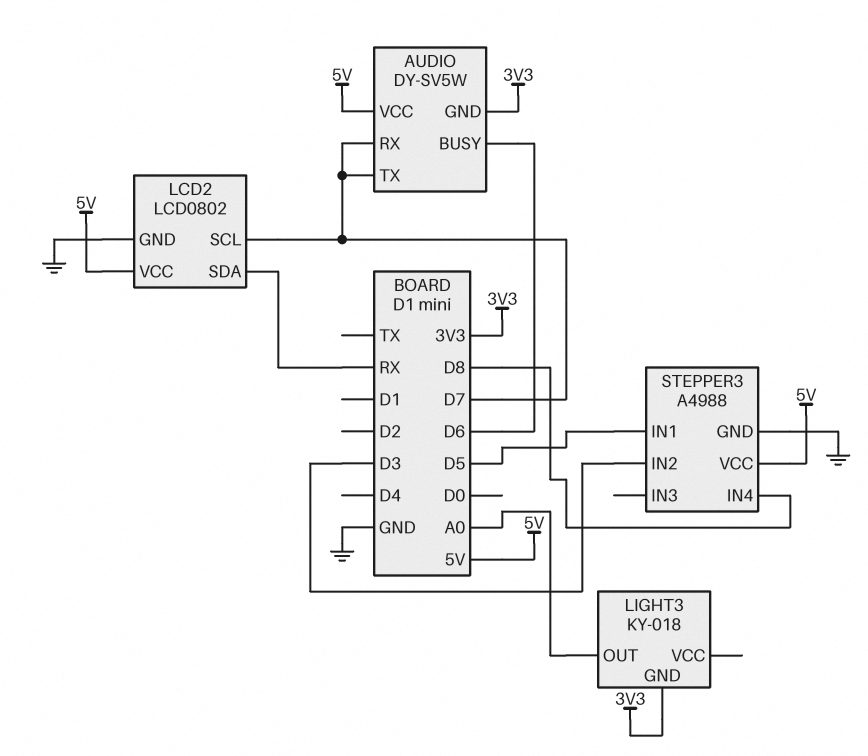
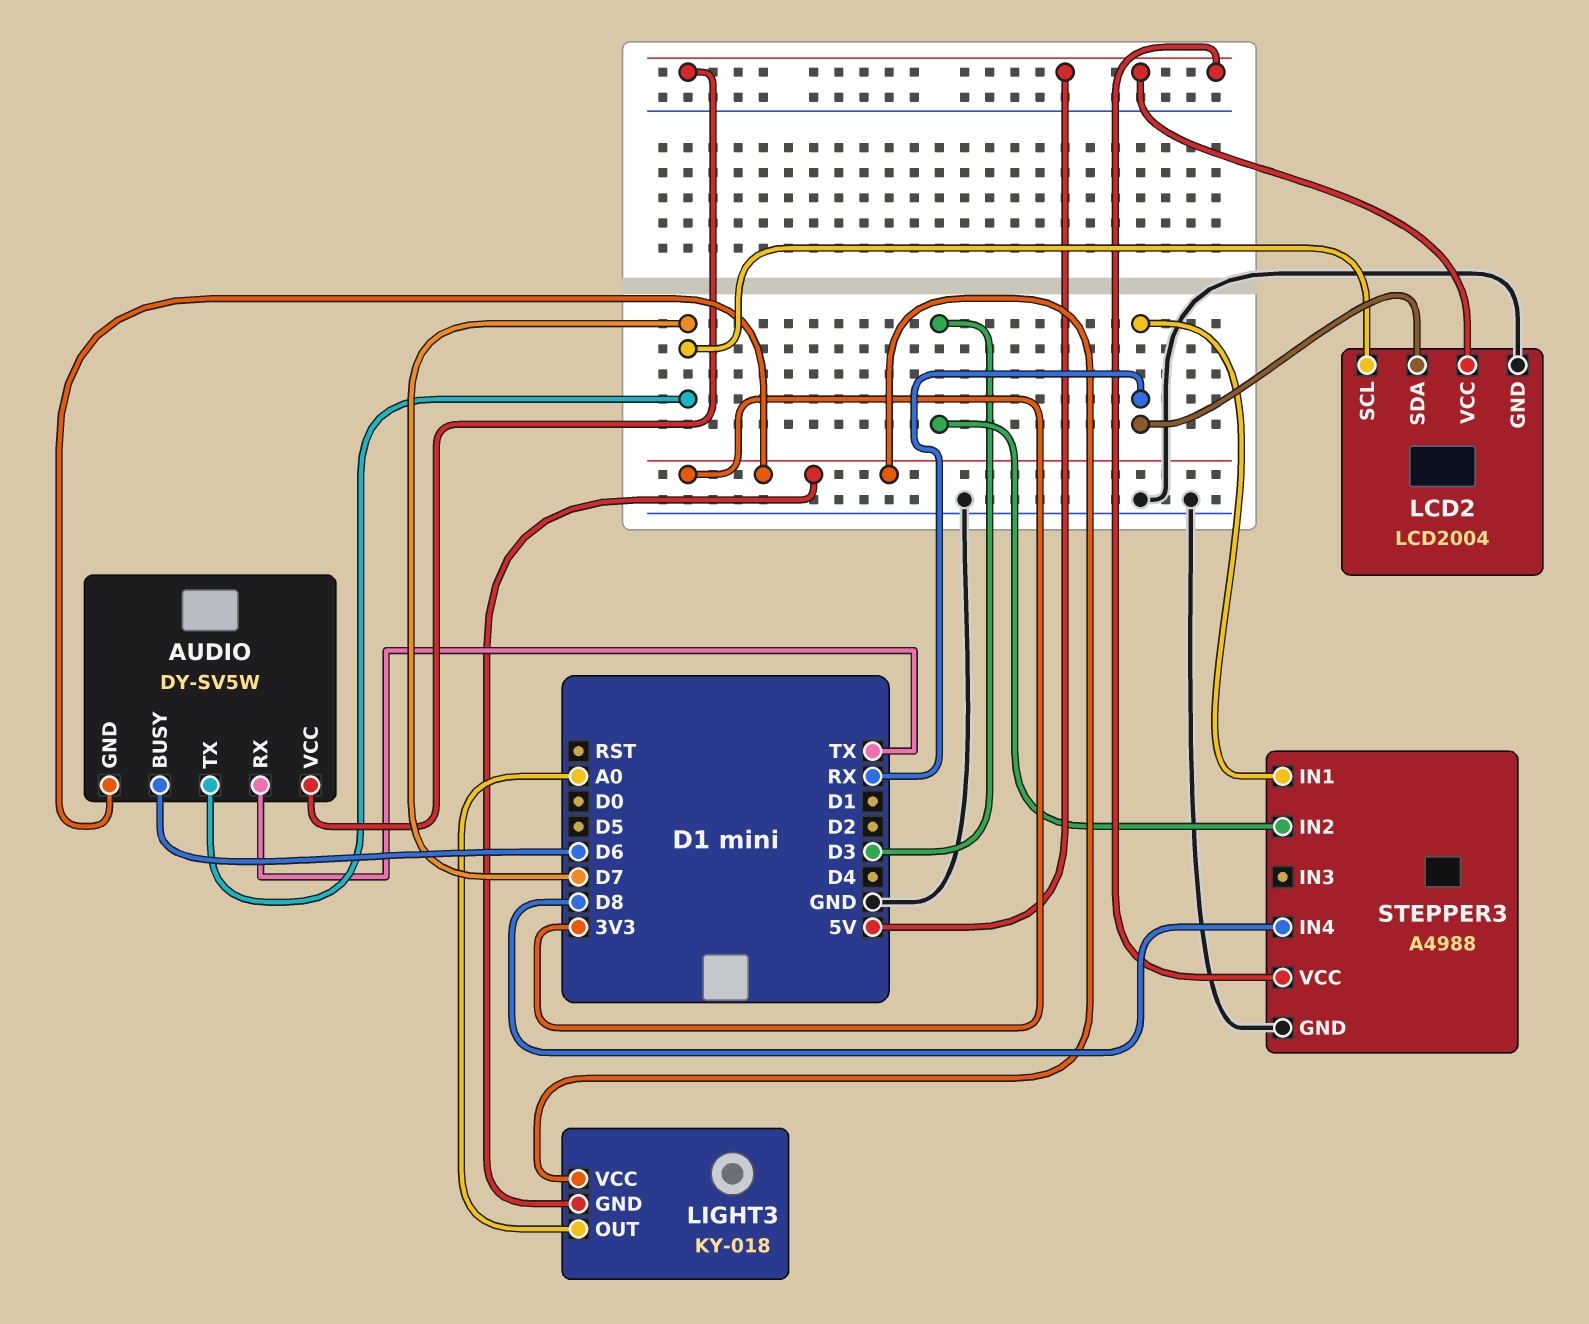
AUDIO pin RX: D7 -> TX
LCD2: LCD0802 -> LCD2004
LIGHT3 pin VCC: none -> 3V3
STEPPER3 pin IN1: D5 -> RX

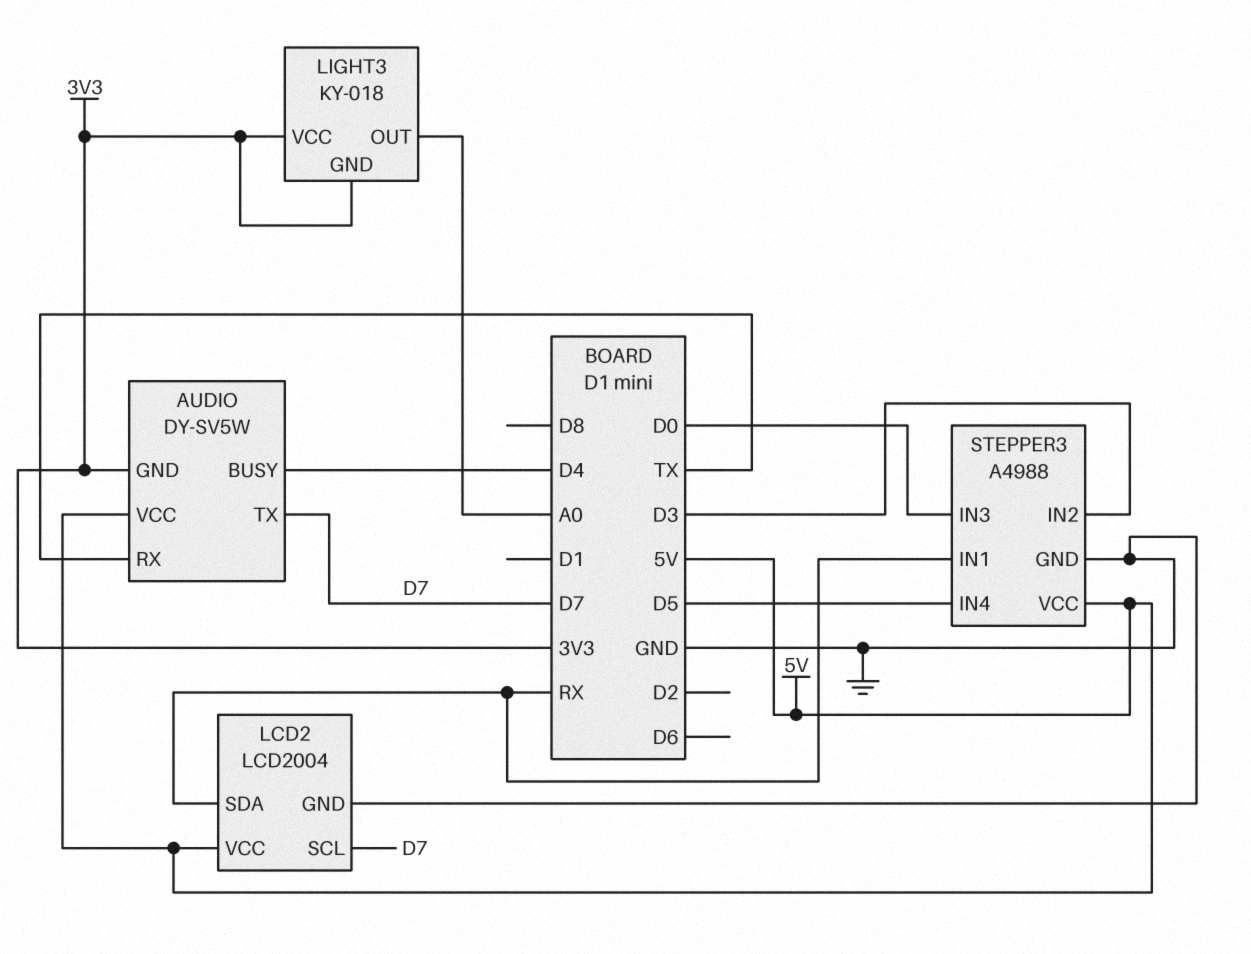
AUDIO pin BUSY: D6 -> D4
STEPPER3 pin IN3: none -> D0
STEPPER3 pin IN4: D8 -> D5

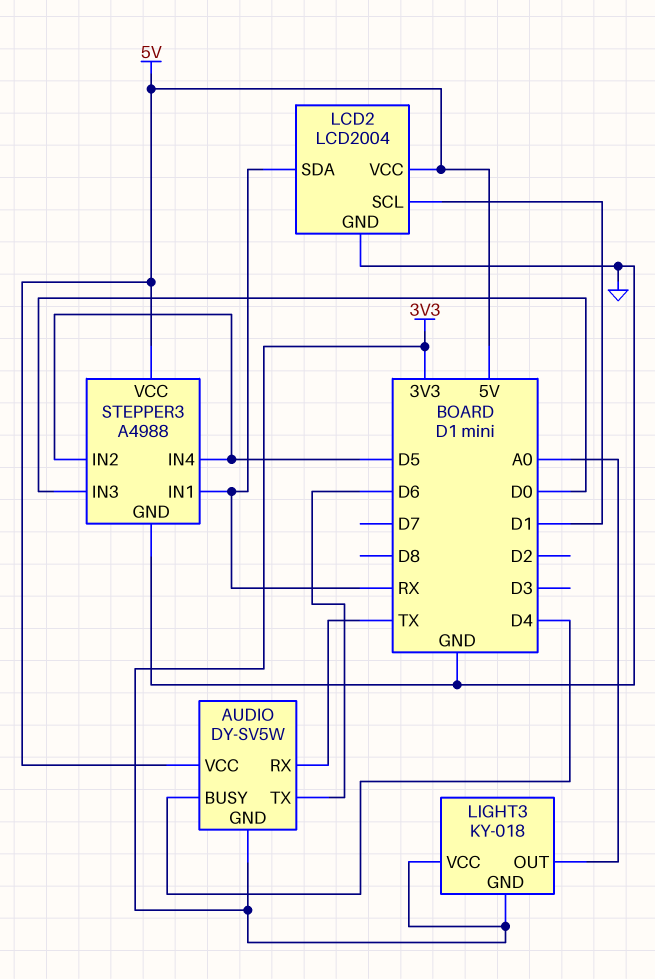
AUDIO pin TX: D7 -> D6
LCD2 pin SCL: D7 -> D1
STEPPER3 pin IN2: D3 -> D5

